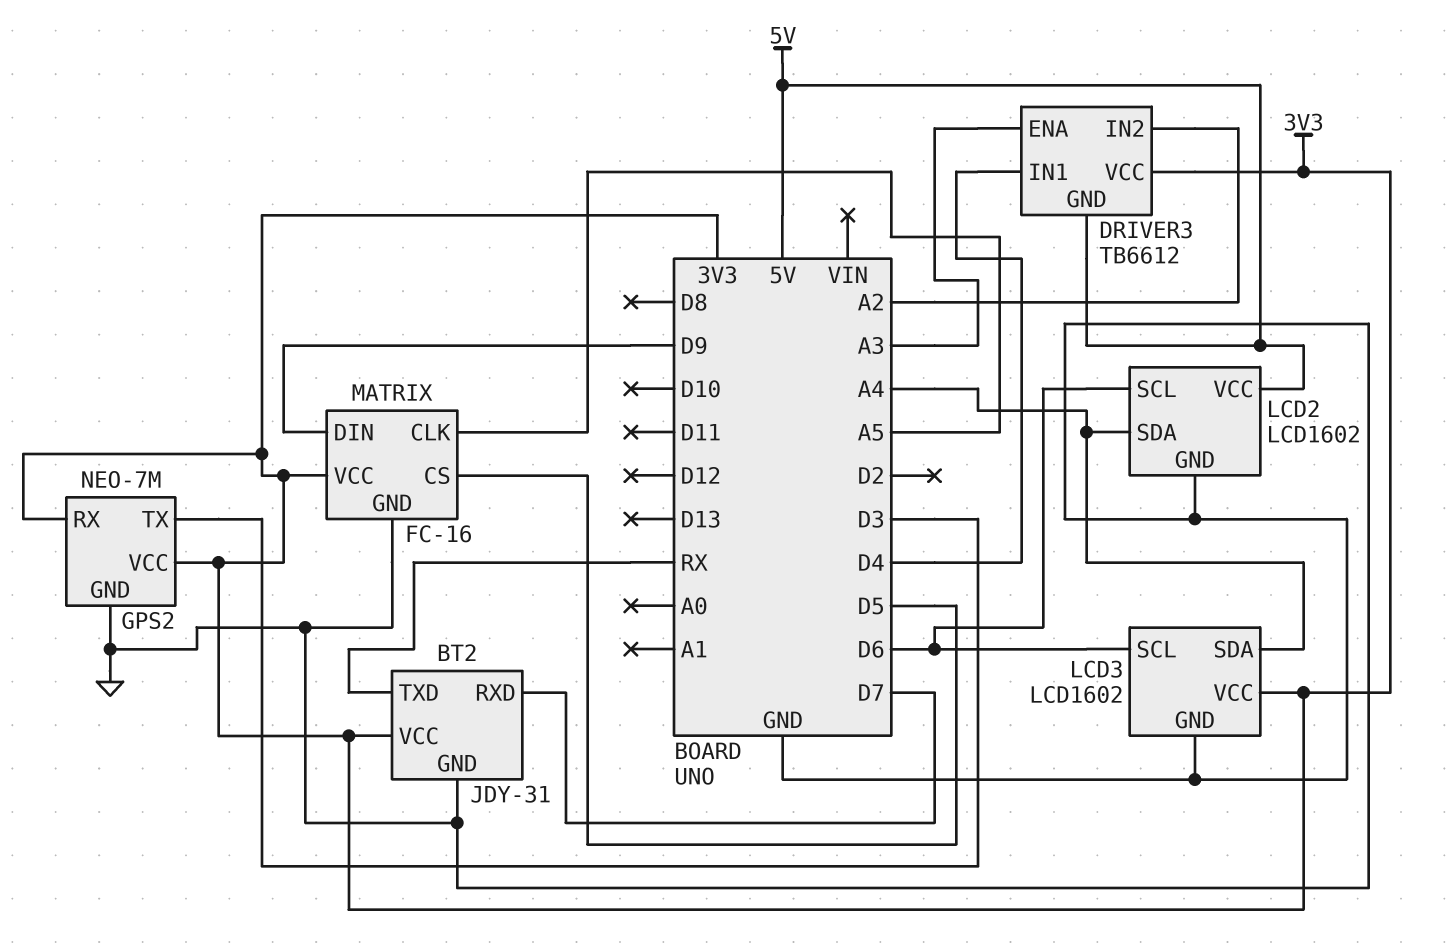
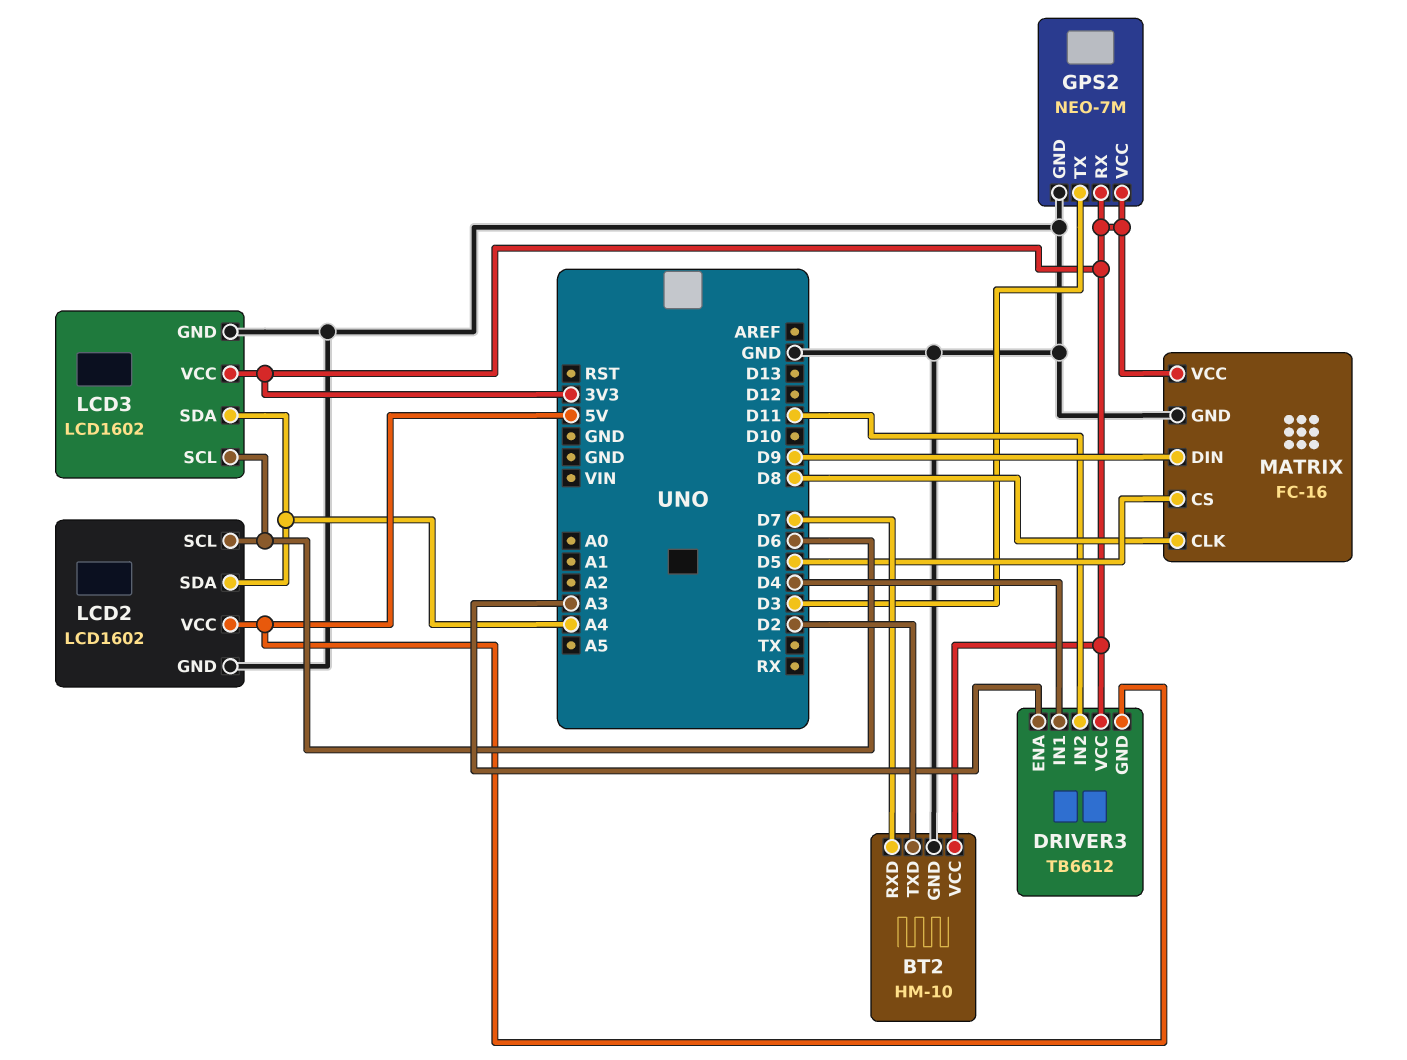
BT2: JDY-31 -> HM-10
BT2 pin TXD: RX -> D2
DRIVER3 pin IN2: A2 -> D11
MATRIX pin CLK: A5 -> D8

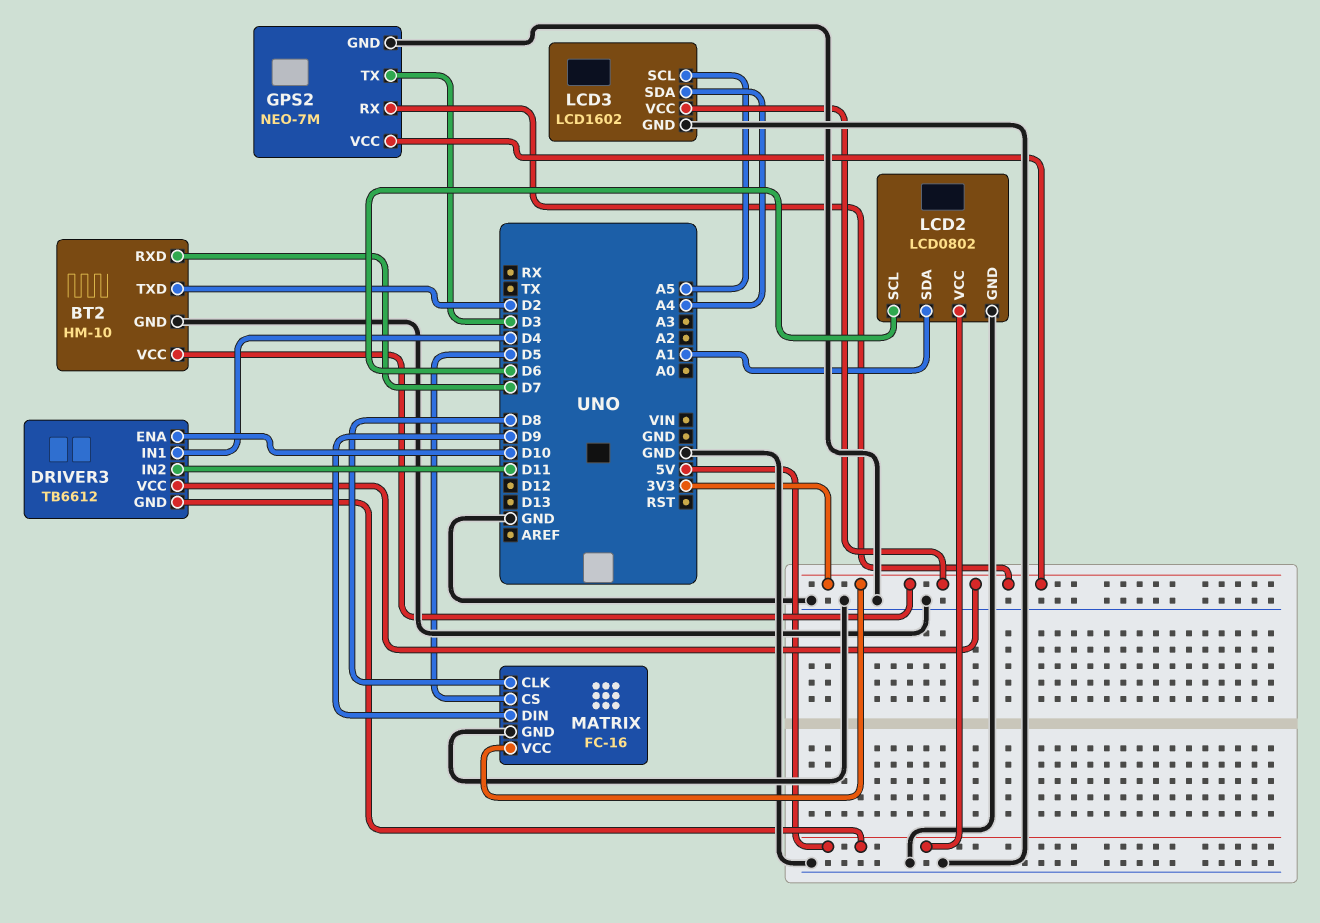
DRIVER3 pin ENA: A3 -> D10
LCD2: LCD1602 -> LCD0802
LCD2 pin SDA: A4 -> A1
LCD3 pin SCL: D6 -> A5

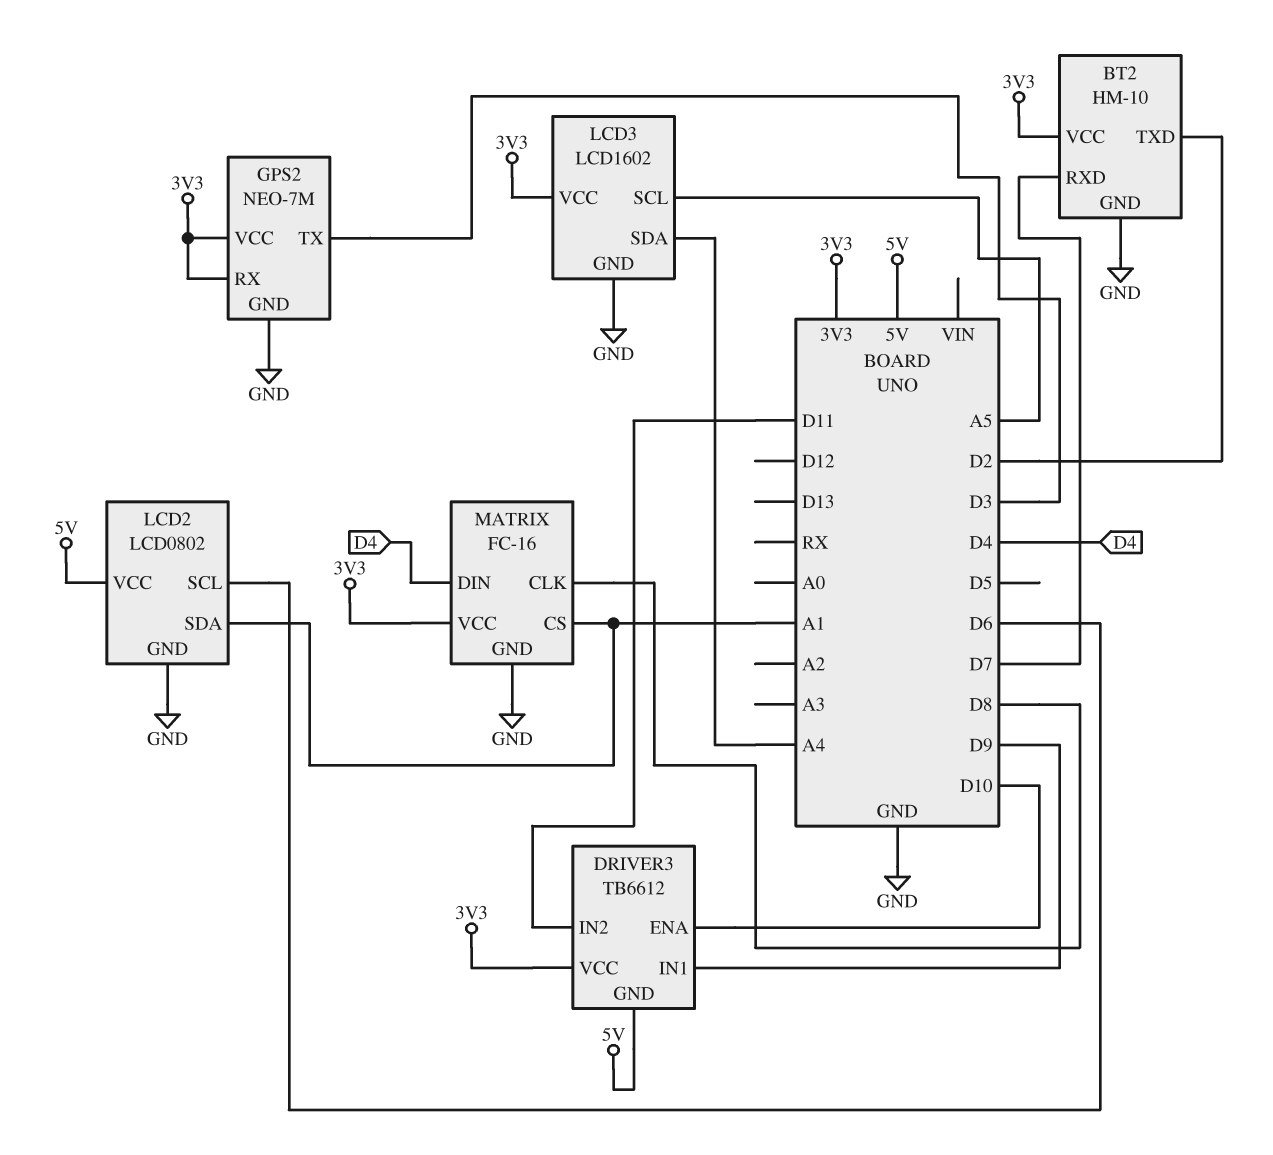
DRIVER3 pin IN1: D4 -> D9
MATRIX pin CS: D5 -> A1
MATRIX pin DIN: D9 -> D4

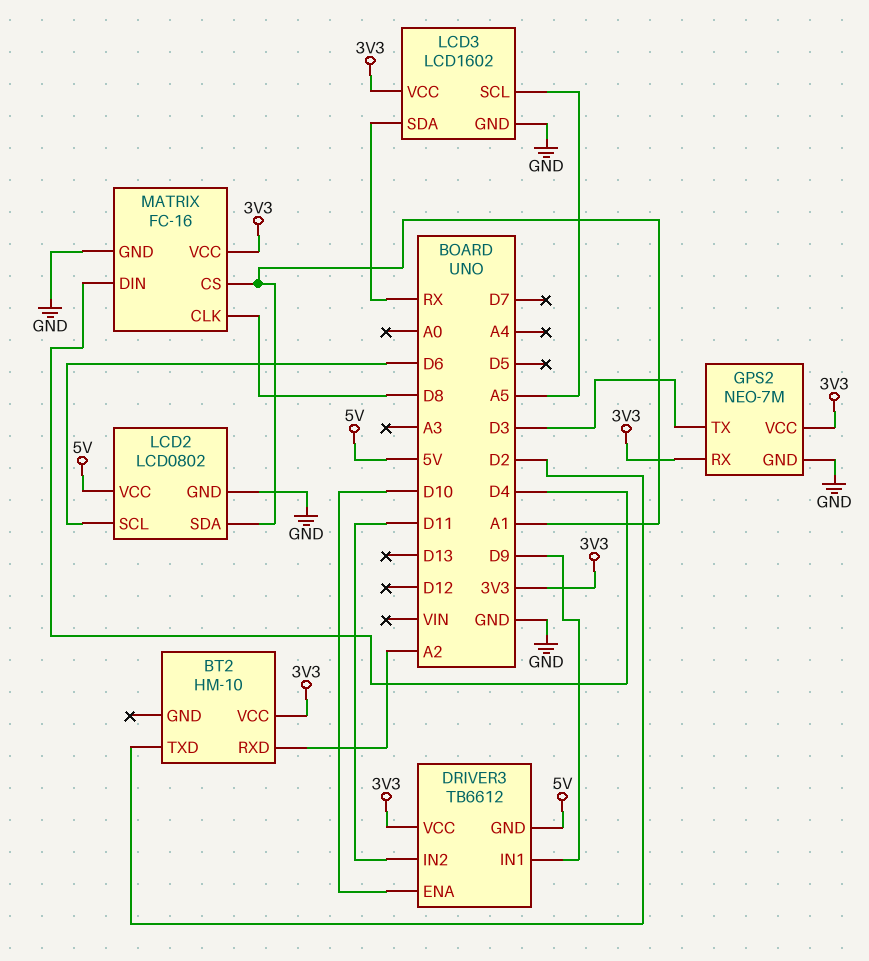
BT2 pin GND: GND -> none
BT2 pin RXD: D7 -> A2
LCD3 pin SDA: A4 -> RX

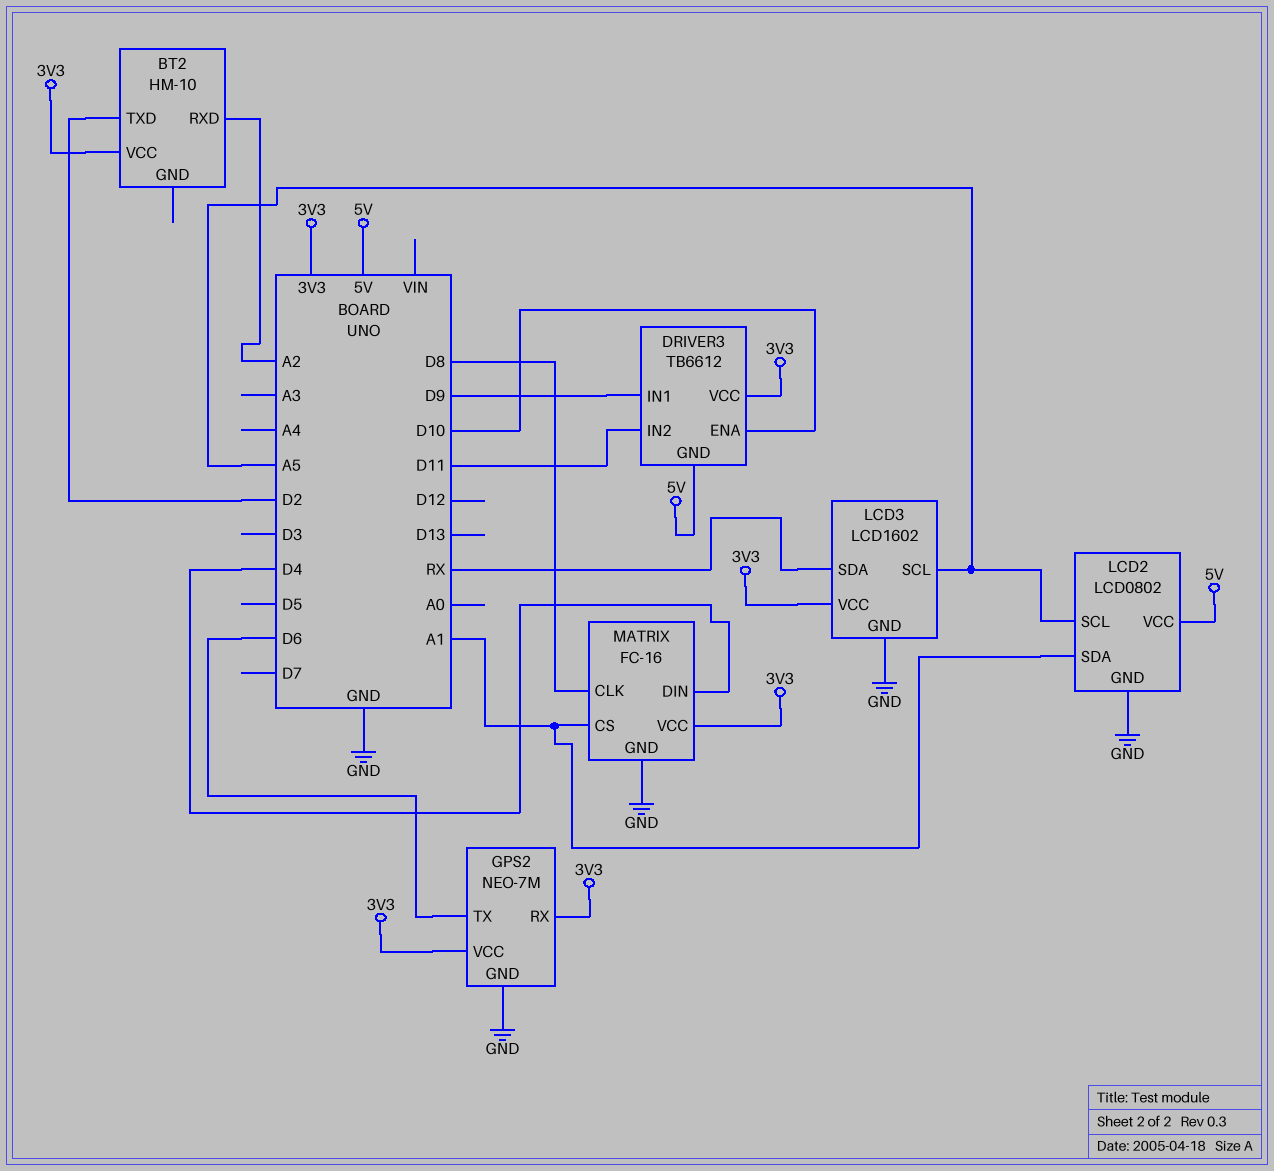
GPS2 pin TX: D3 -> D6
LCD2 pin SCL: D6 -> A5

